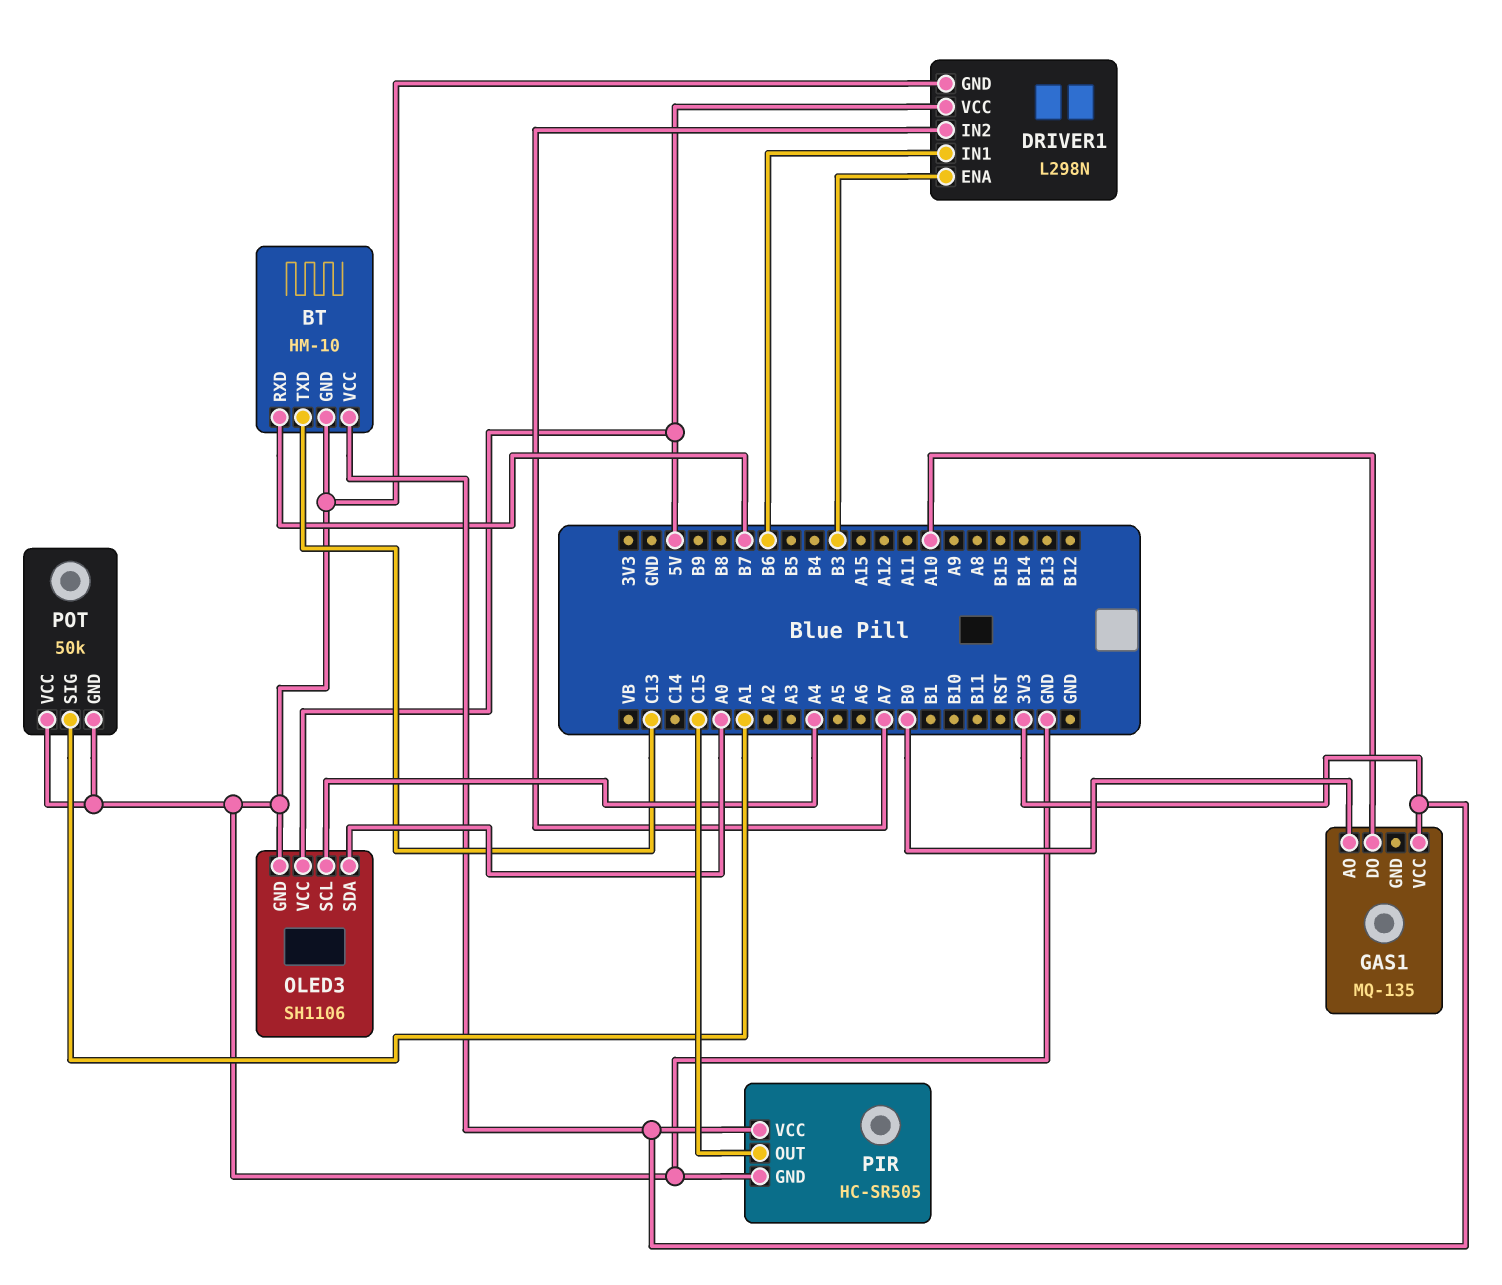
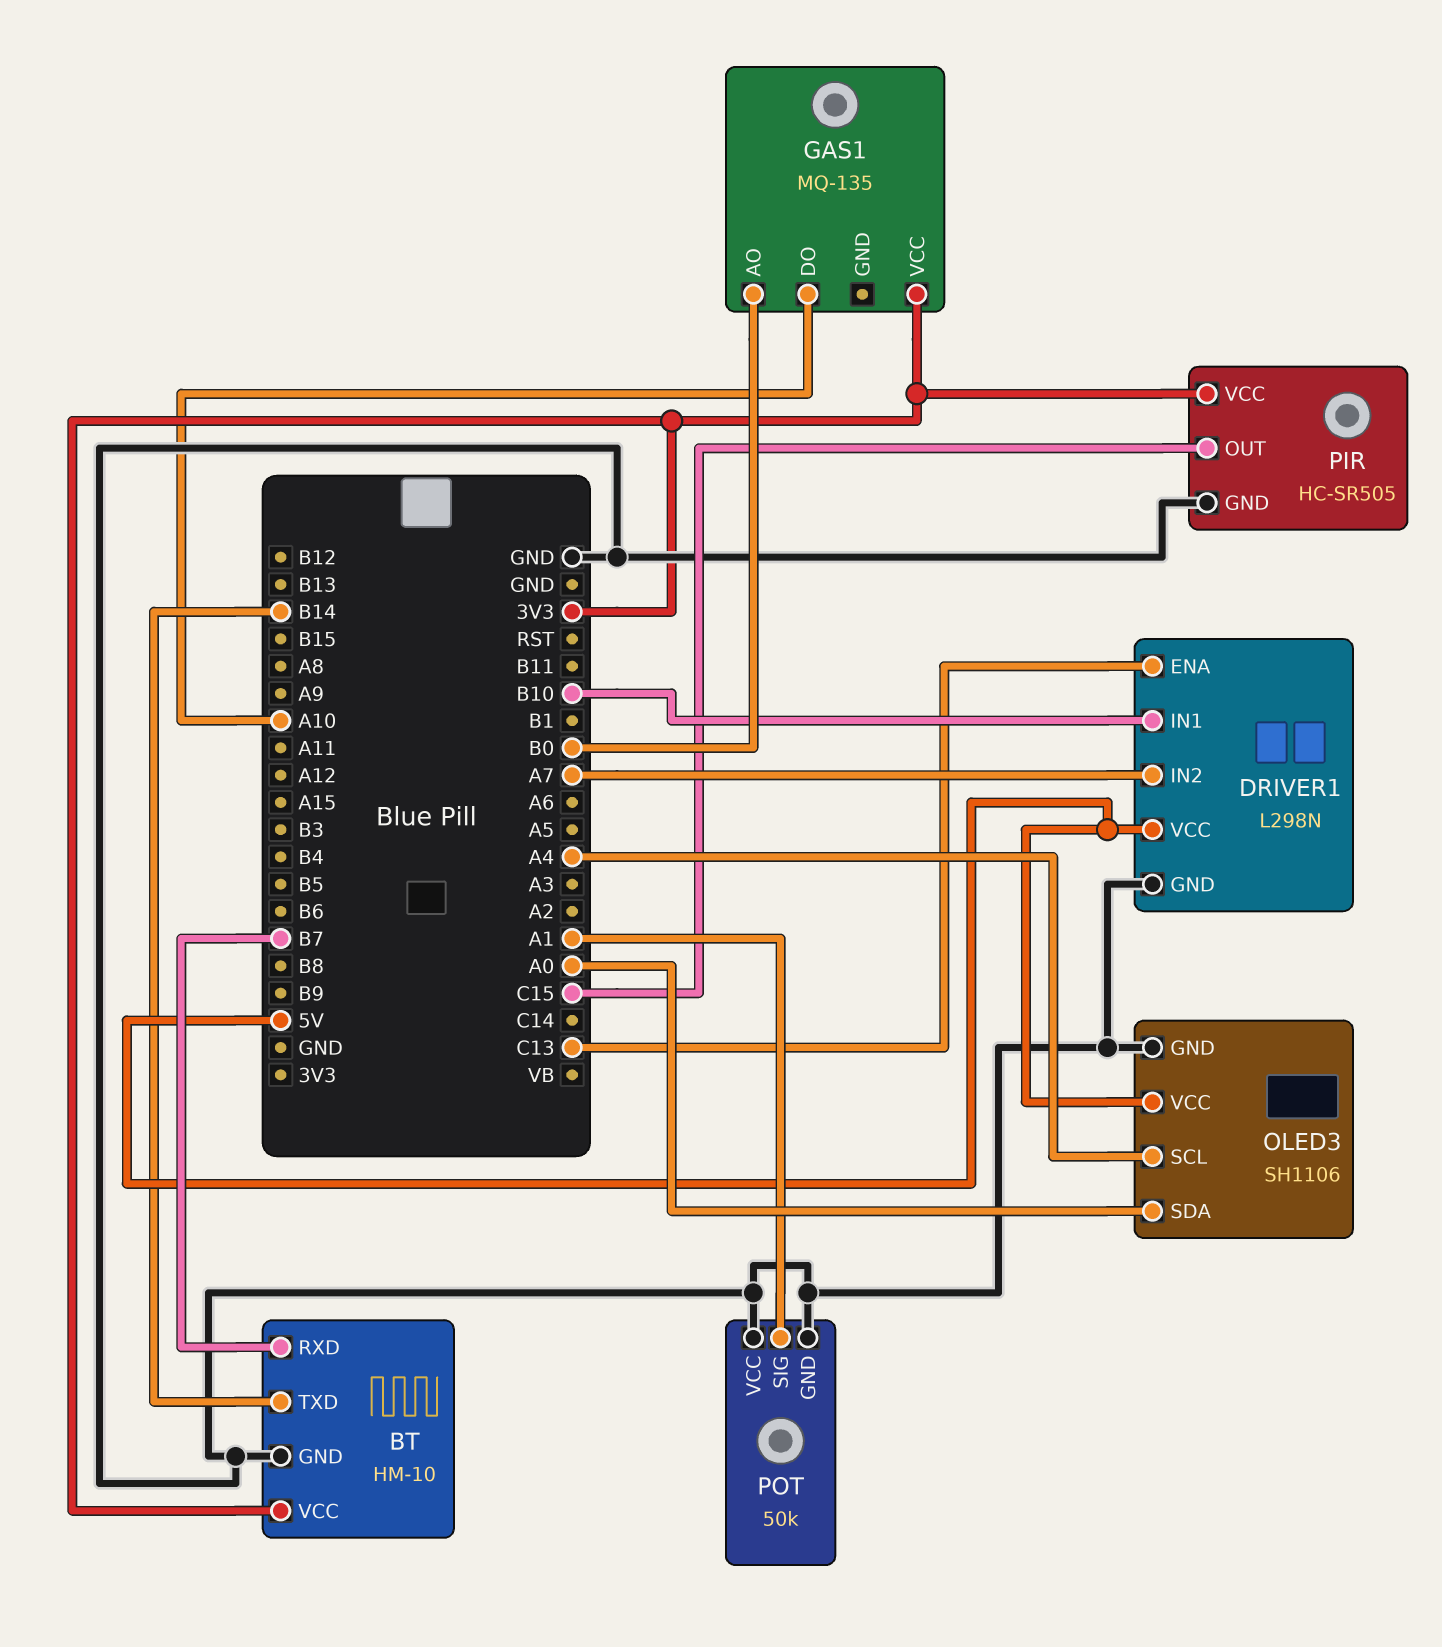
BT pin TXD: C13 -> B14
DRIVER1 pin ENA: B3 -> C13
DRIVER1 pin IN1: B6 -> B10

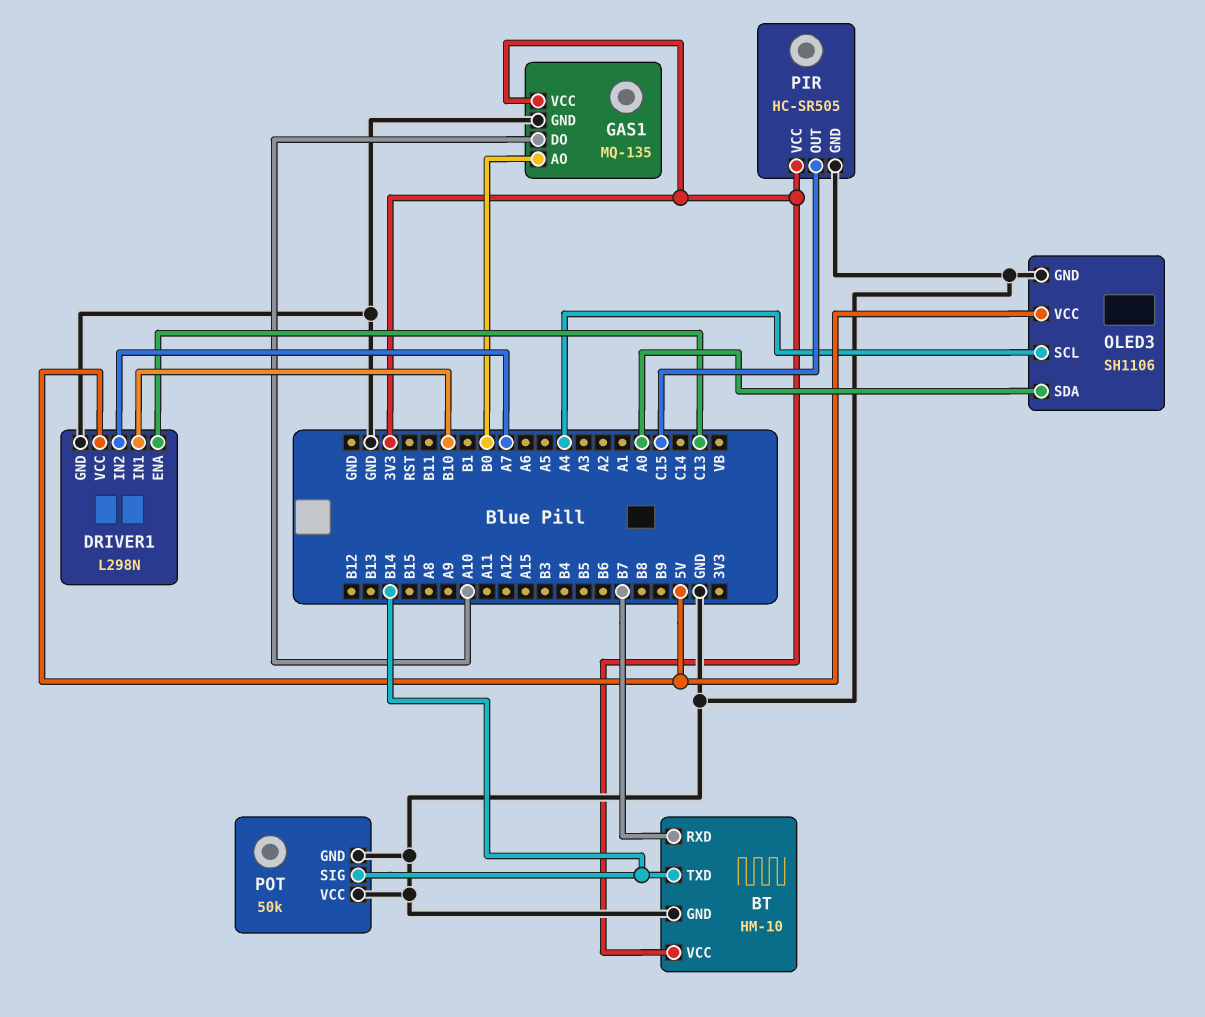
GAS1 pin GND: none -> GND
POT pin SIG: A1 -> B14

